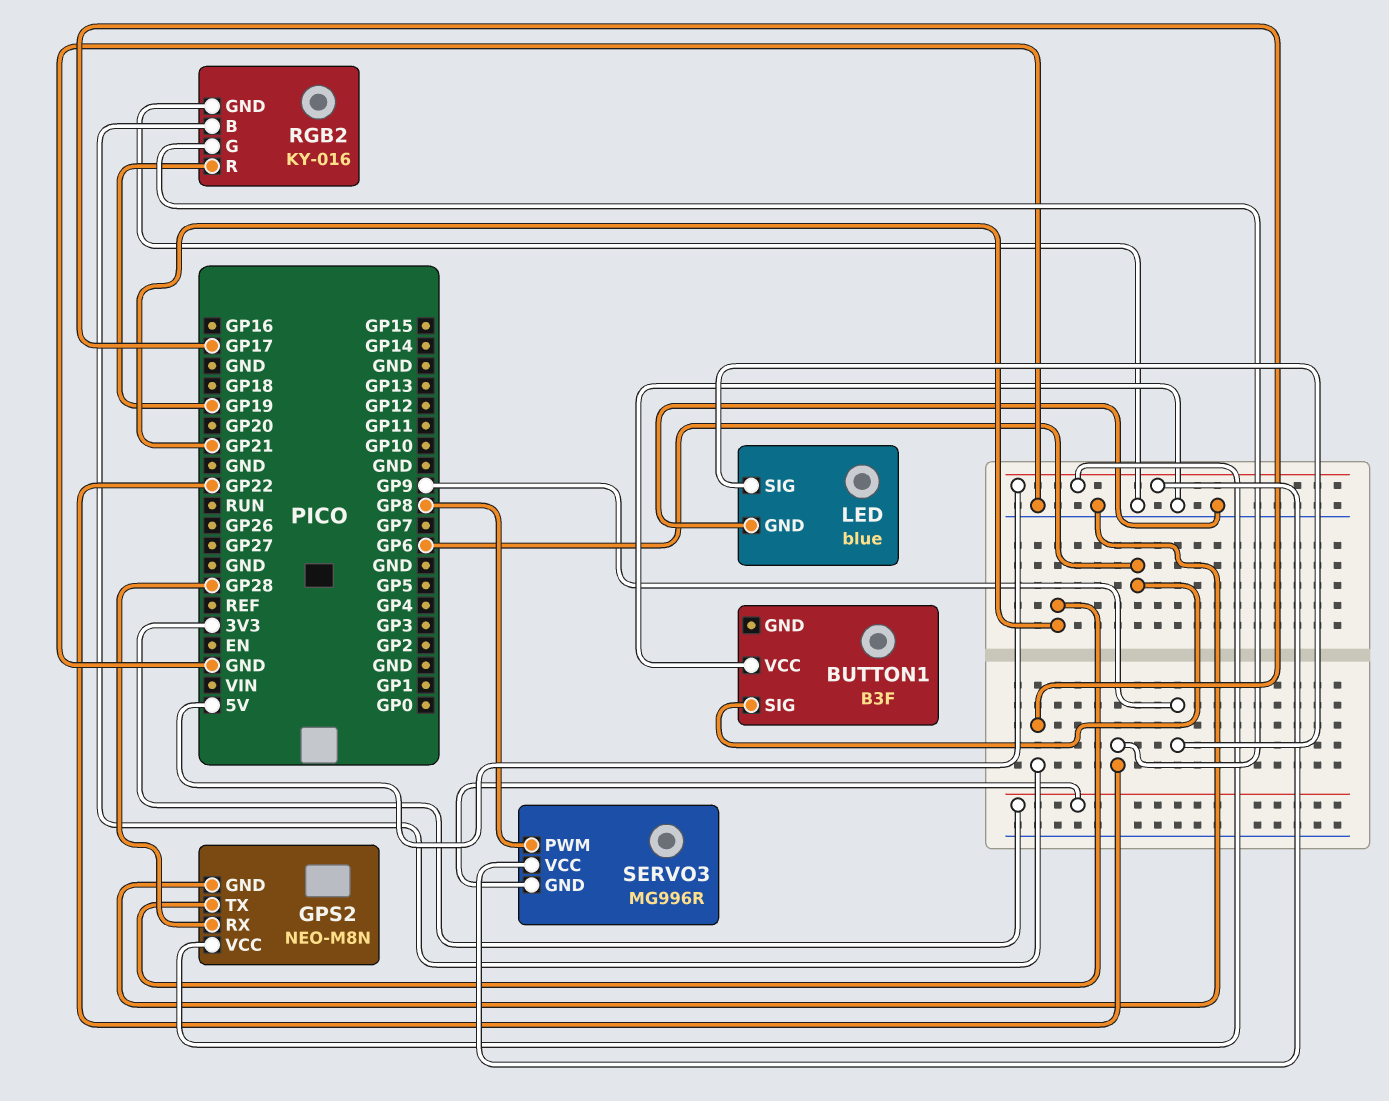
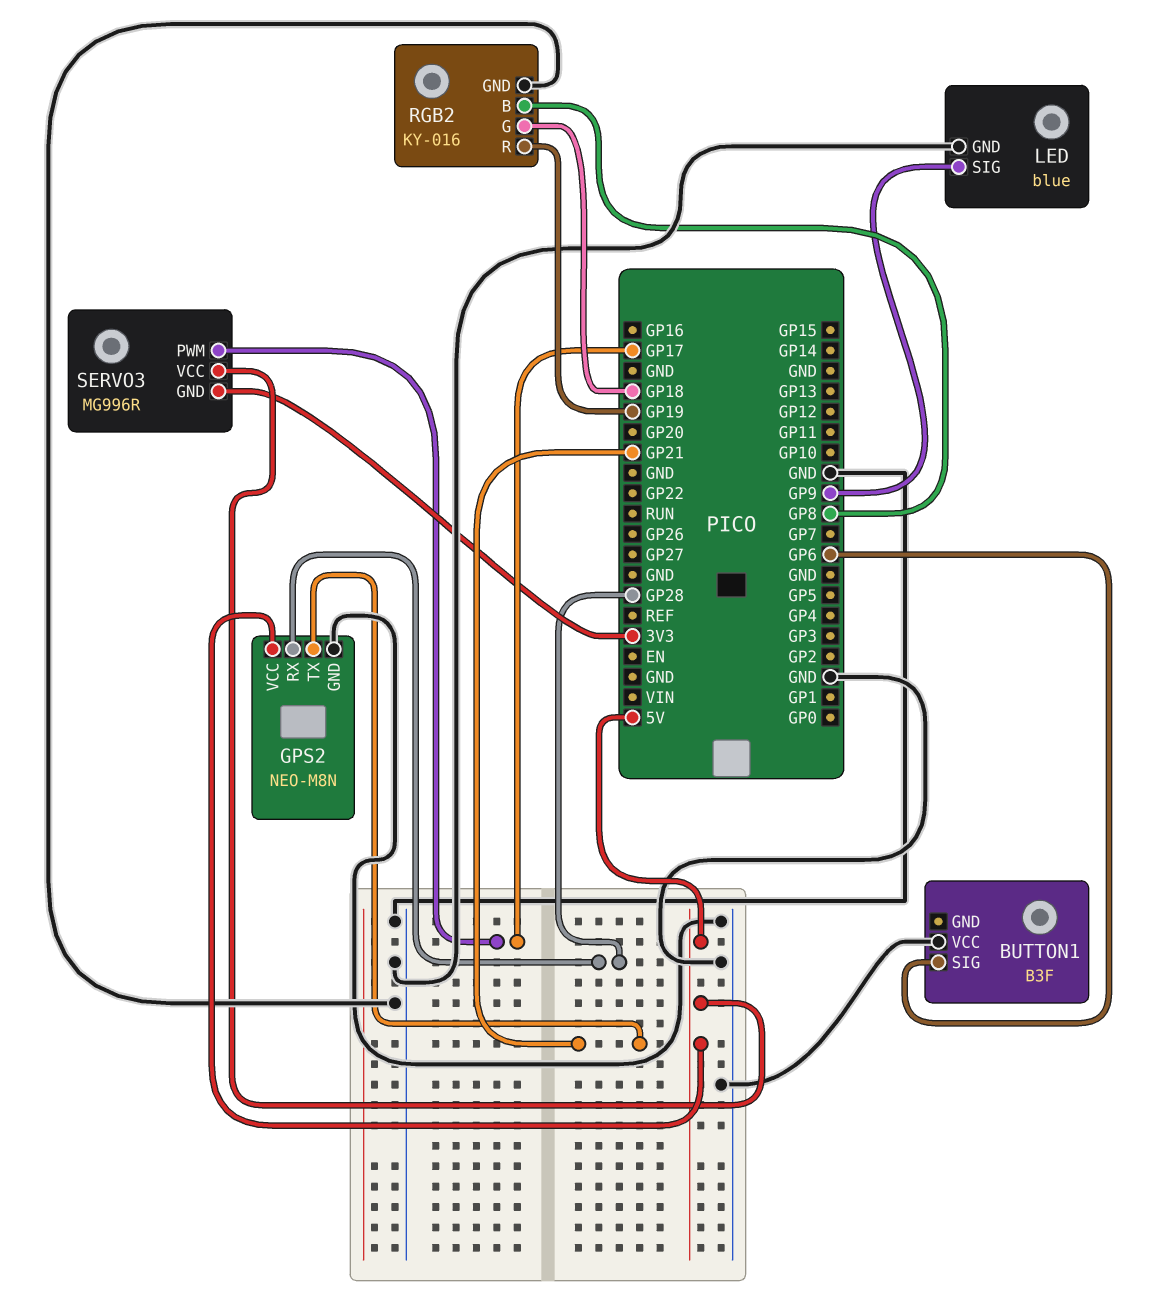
RGB2 pin B: GP17 -> GP8
RGB2 pin G: GP22 -> GP18
SERVO3 pin PWM: GP8 -> GP17

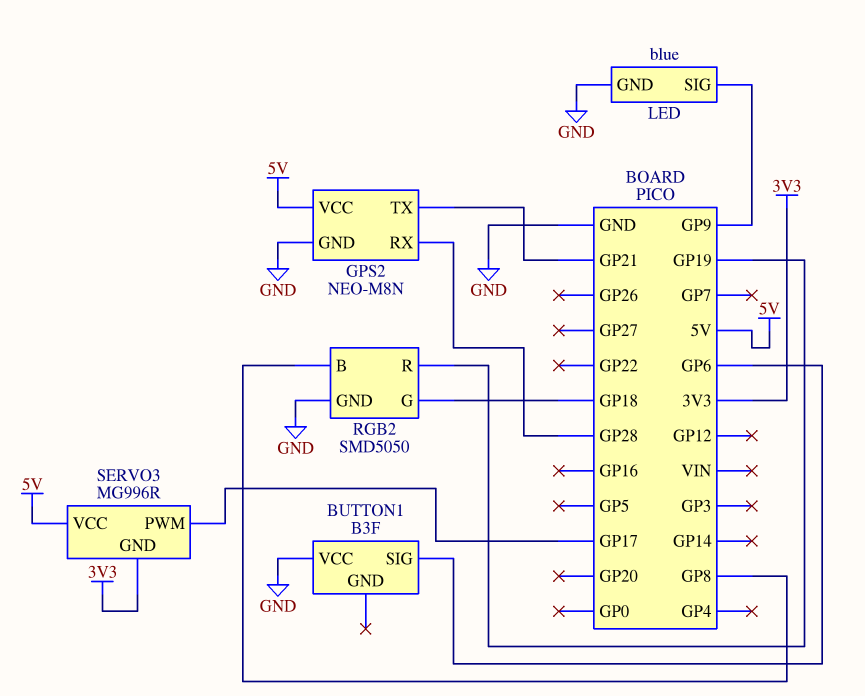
RGB2: KY-016 -> SMD5050

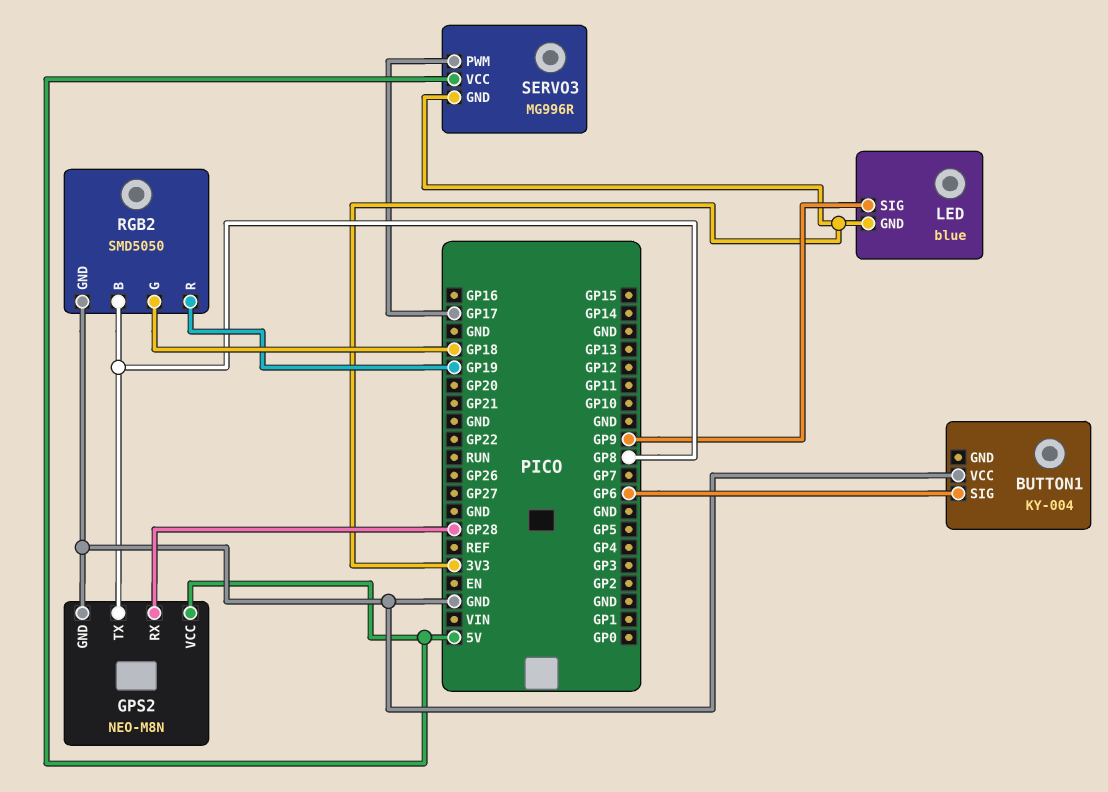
BUTTON1: B3F -> KY-004
GPS2 pin TX: GP21 -> GP8
LED pin GND: GND -> 3V3

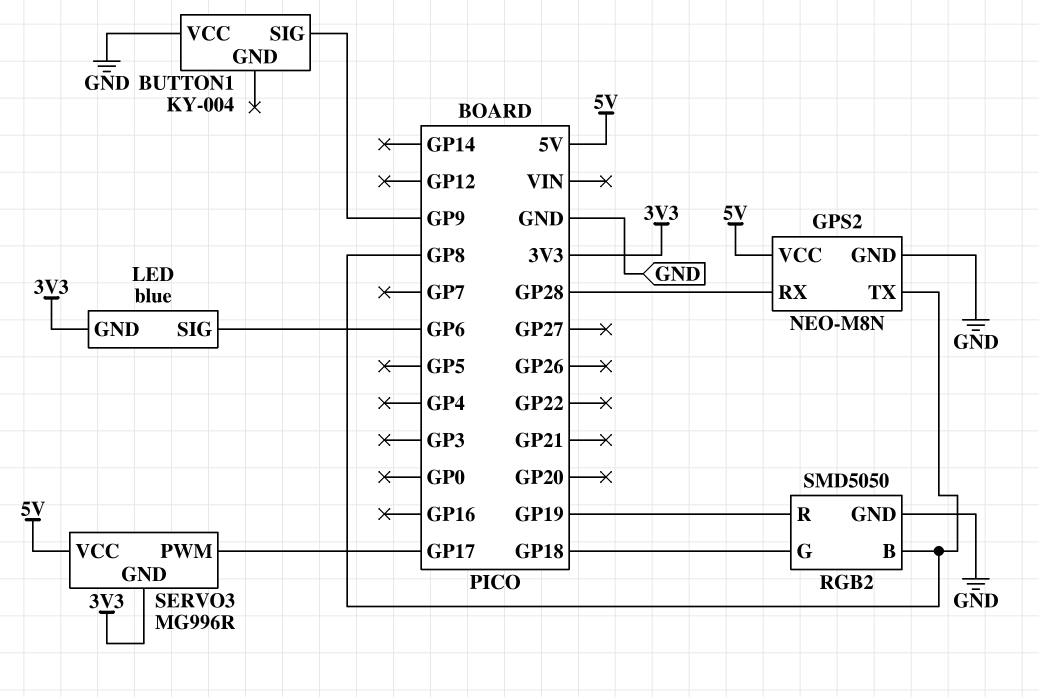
BUTTON1 pin SIG: GP6 -> GP9
LED pin SIG: GP9 -> GP6

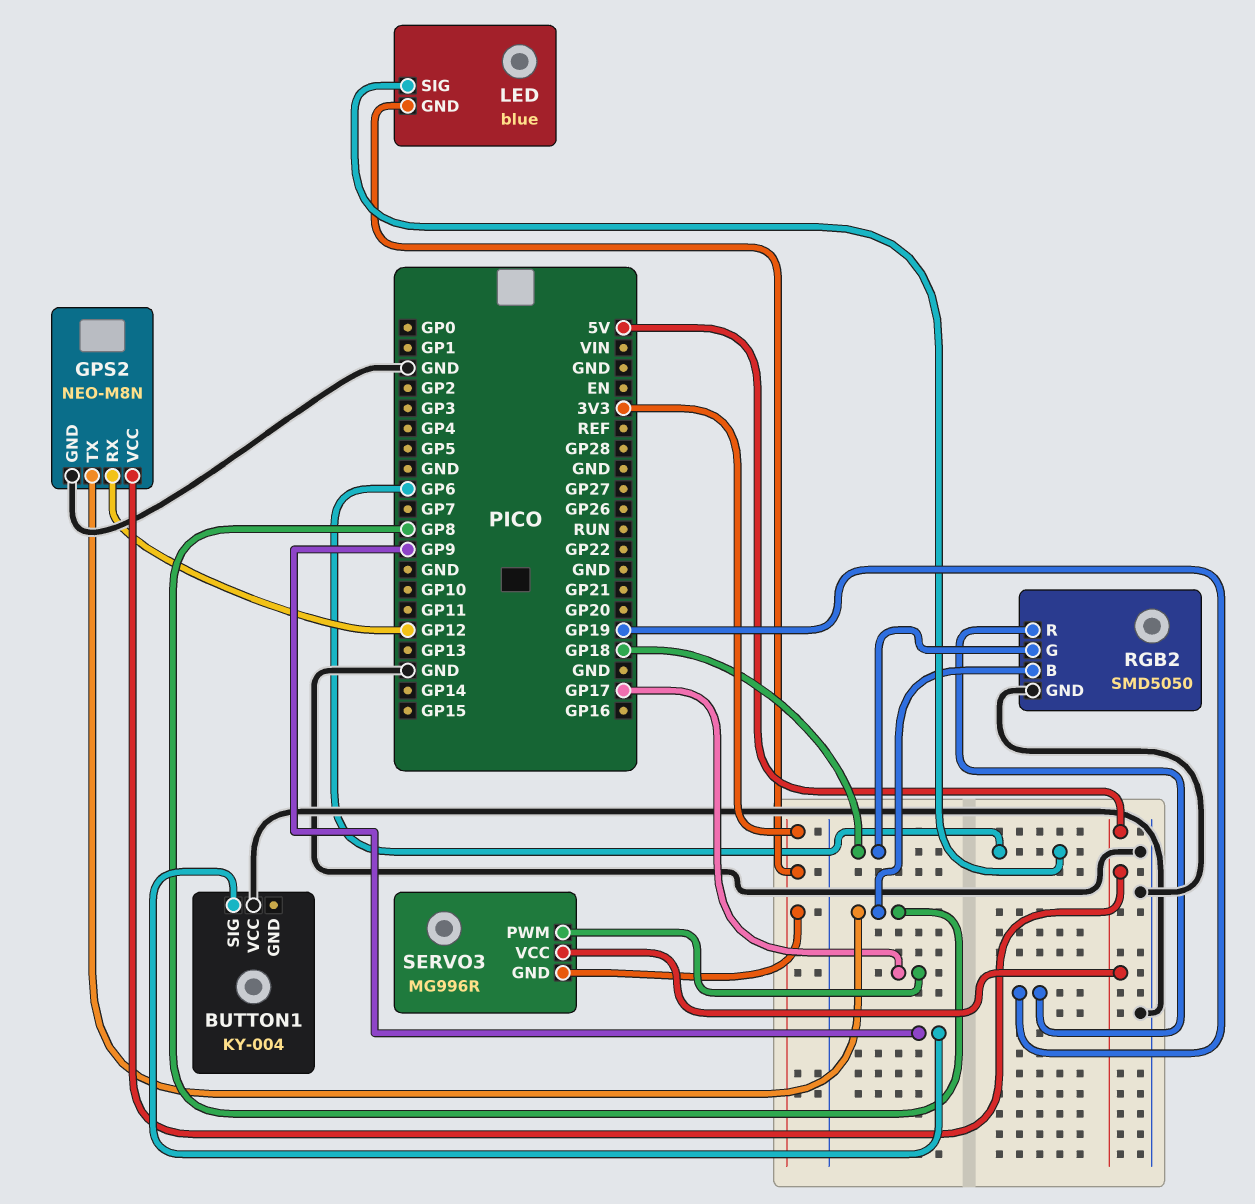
GPS2 pin RX: GP28 -> GP12

